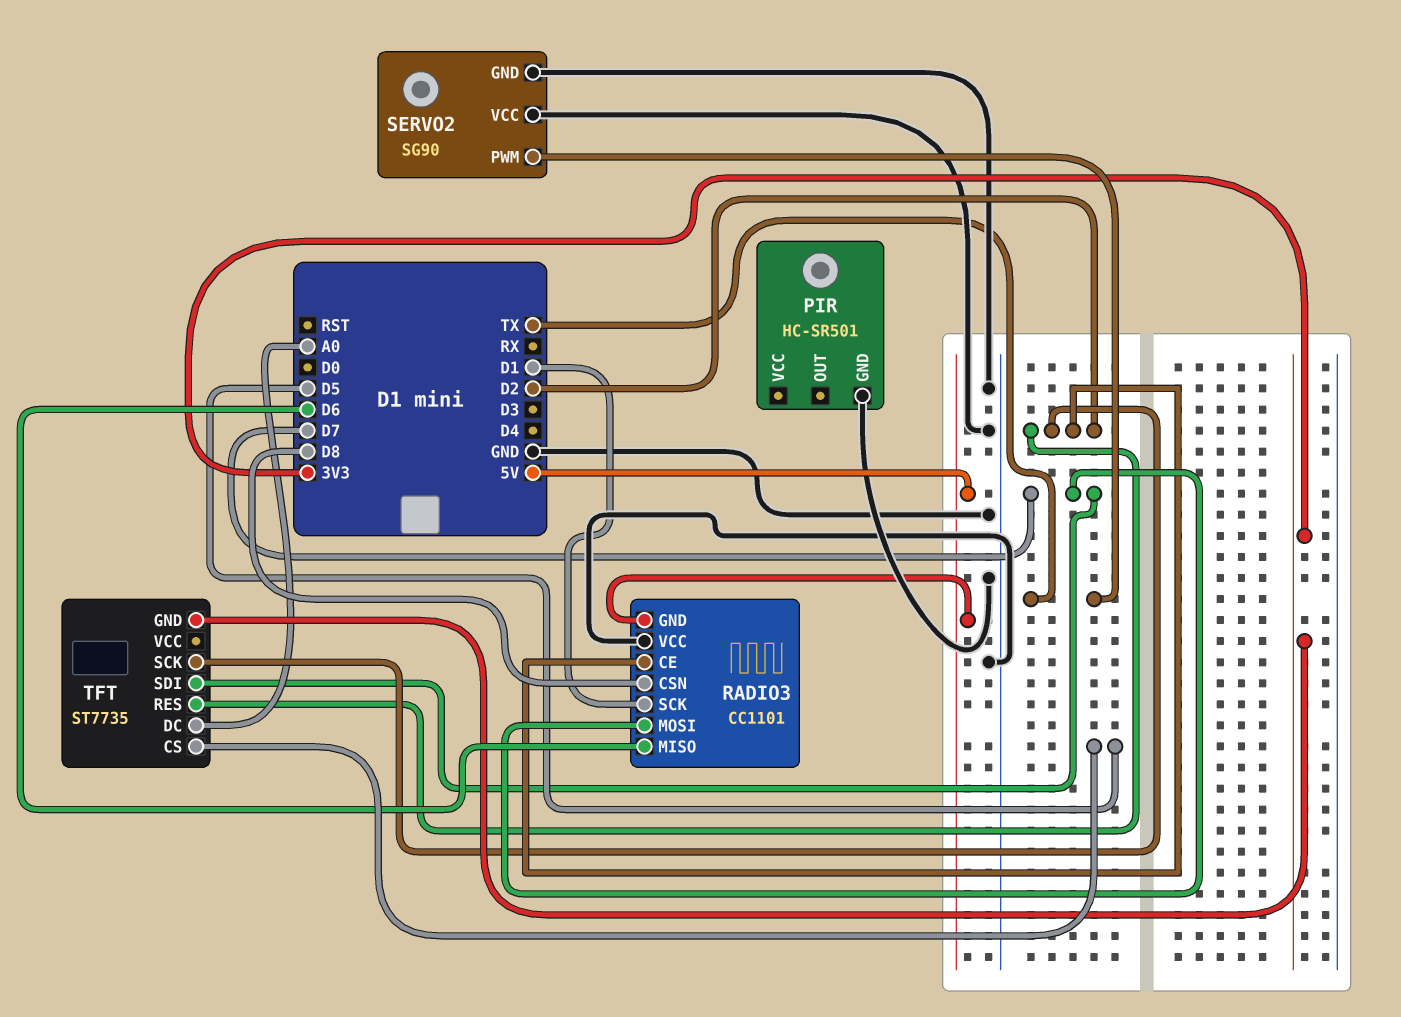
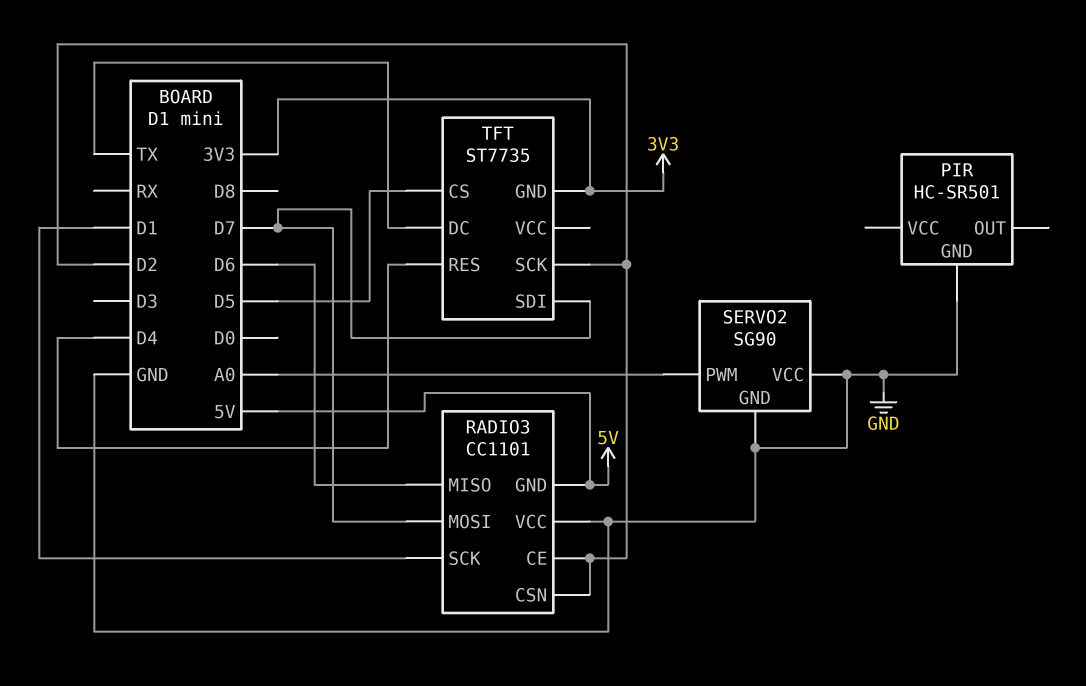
RADIO3 pin CSN: D8 -> D2
SERVO2 pin PWM: TX -> A0
TFT pin DC: A0 -> TX
TFT pin RES: D2 -> D4

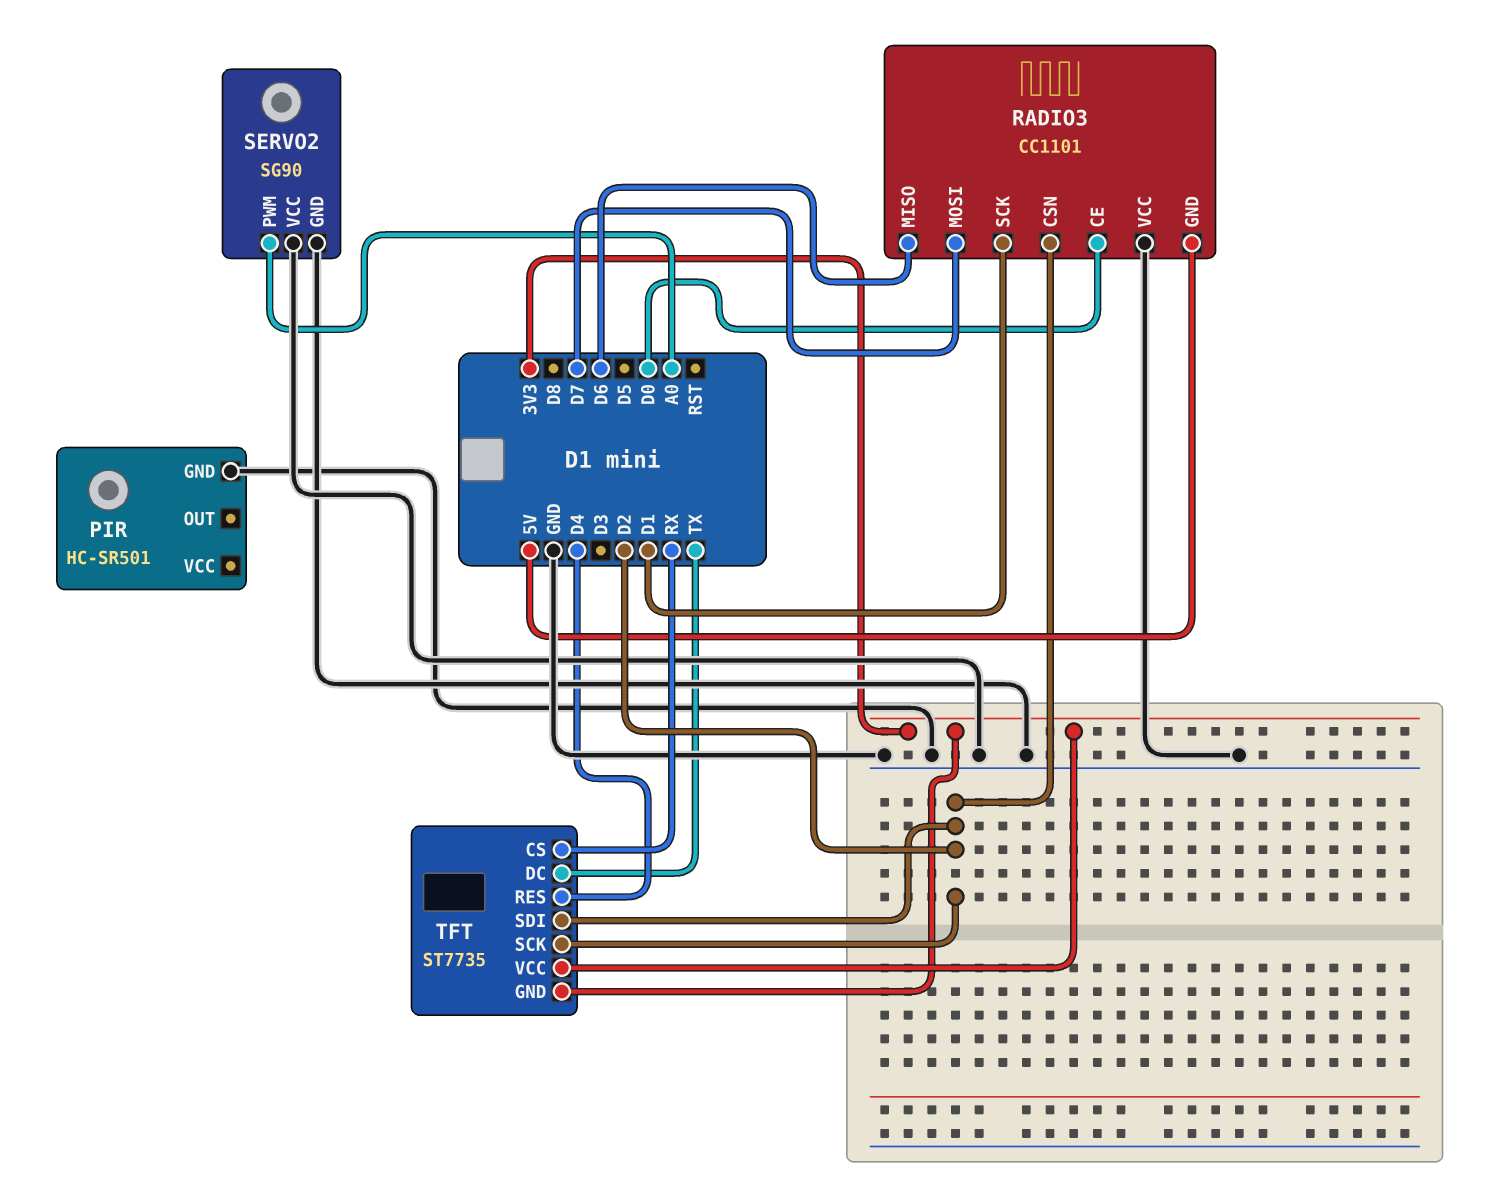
RADIO3 pin CE: D2 -> D0
TFT pin CS: D5 -> RX
TFT pin SDI: D7 -> D2
TFT pin VCC: none -> 3V3

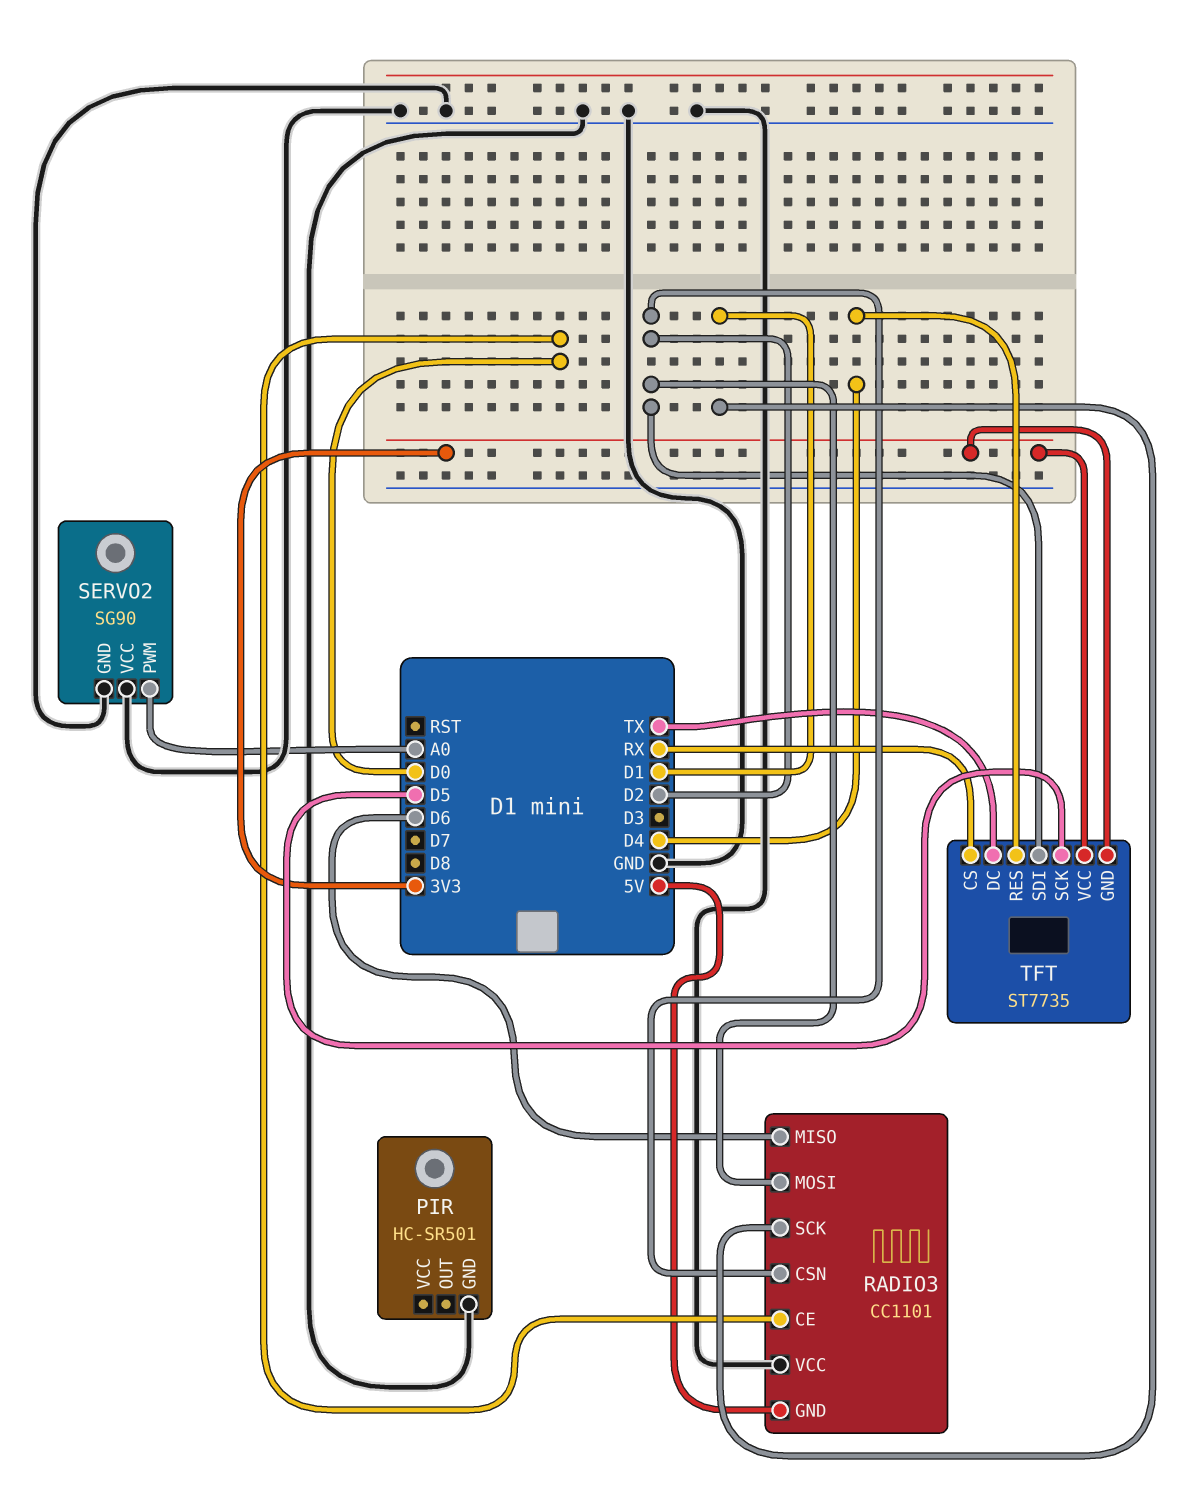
RADIO3 pin MOSI: D7 -> D2
TFT pin SCK: D2 -> D5

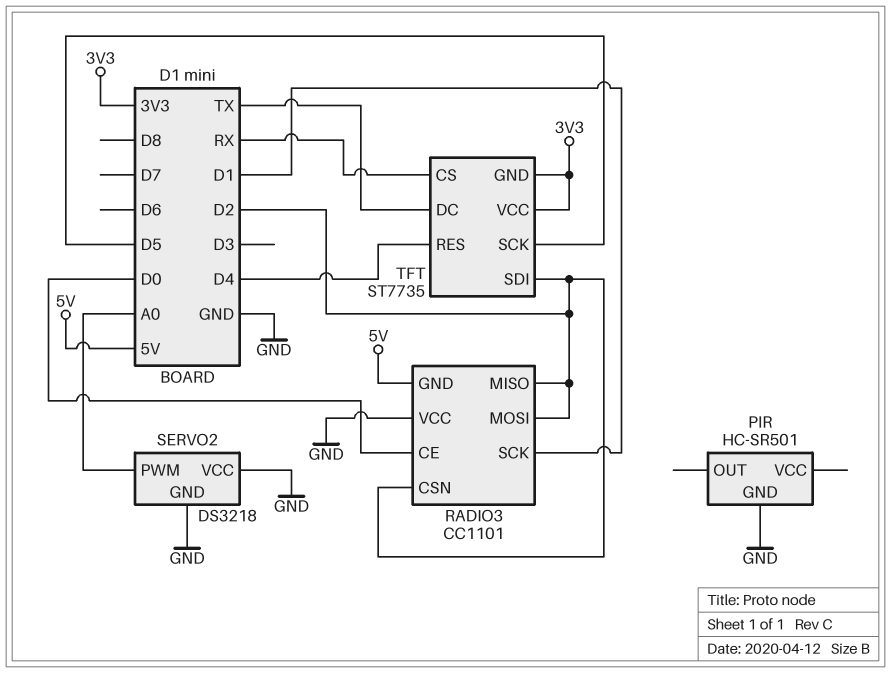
RADIO3 pin MISO: D6 -> D2
SERVO2: SG90 -> DS3218

